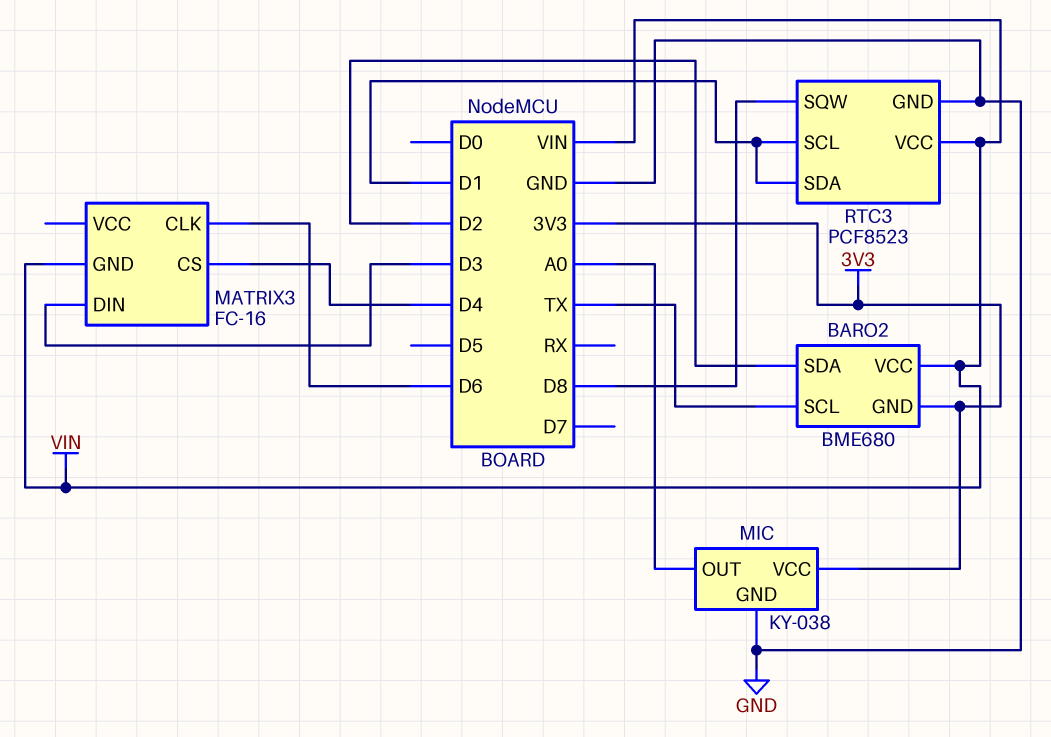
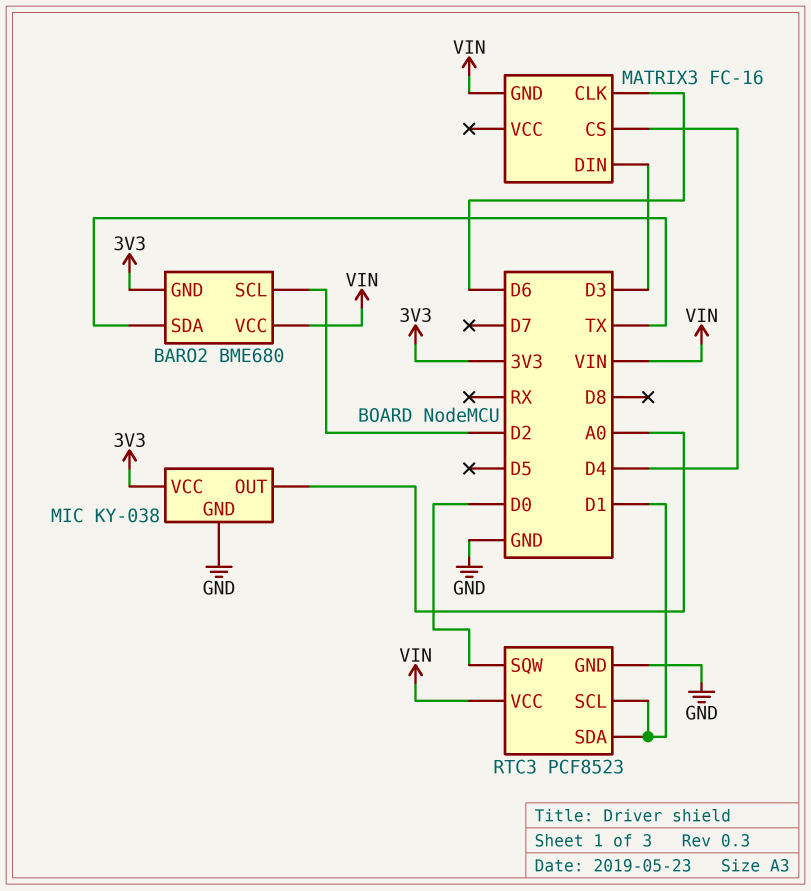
BARO2 pin SCL: TX -> D2
BARO2 pin SDA: D2 -> TX
RTC3 pin SQW: D8 -> D0

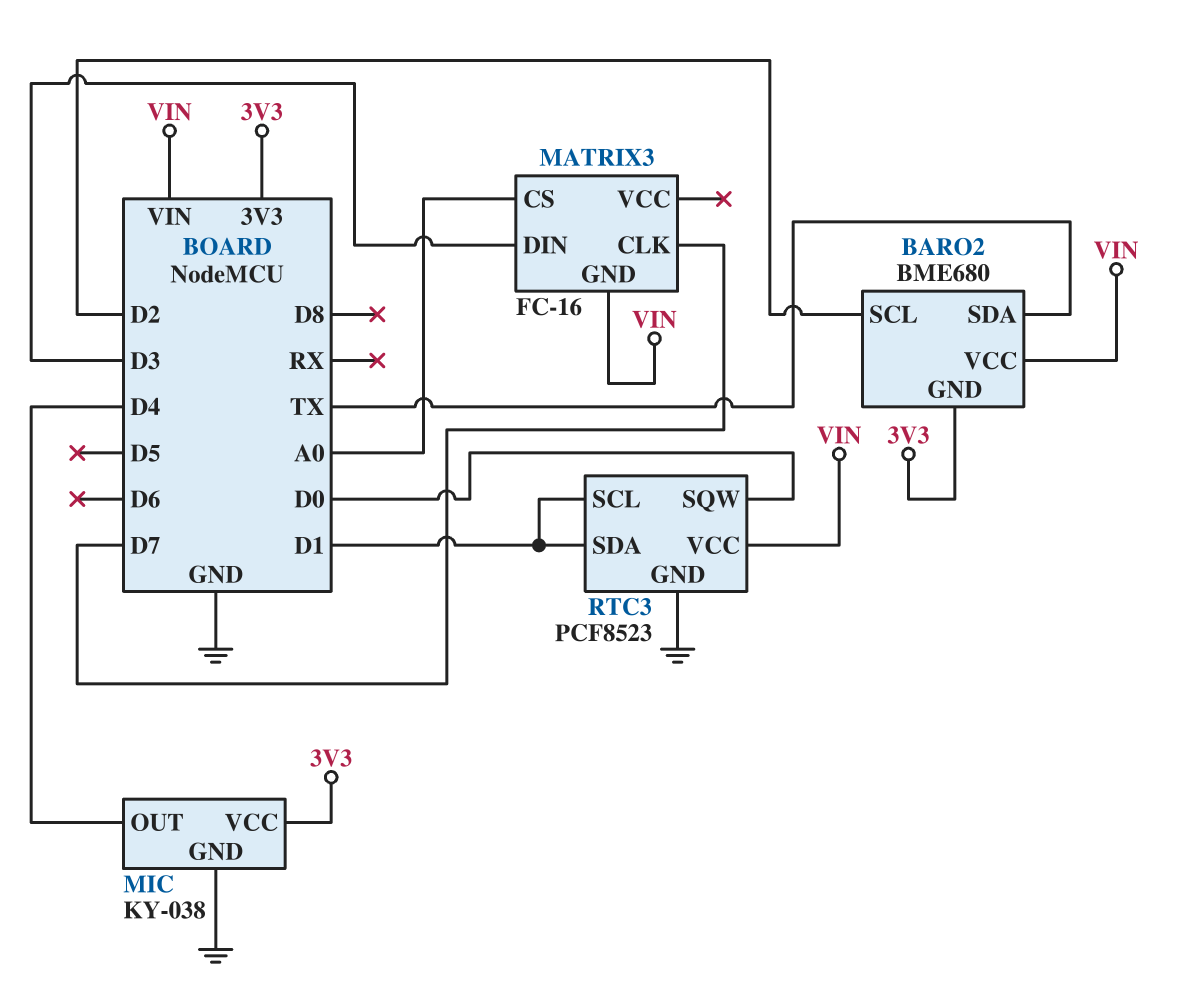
MATRIX3 pin CLK: D6 -> D7
MATRIX3 pin CS: D4 -> A0
MIC pin OUT: A0 -> D4

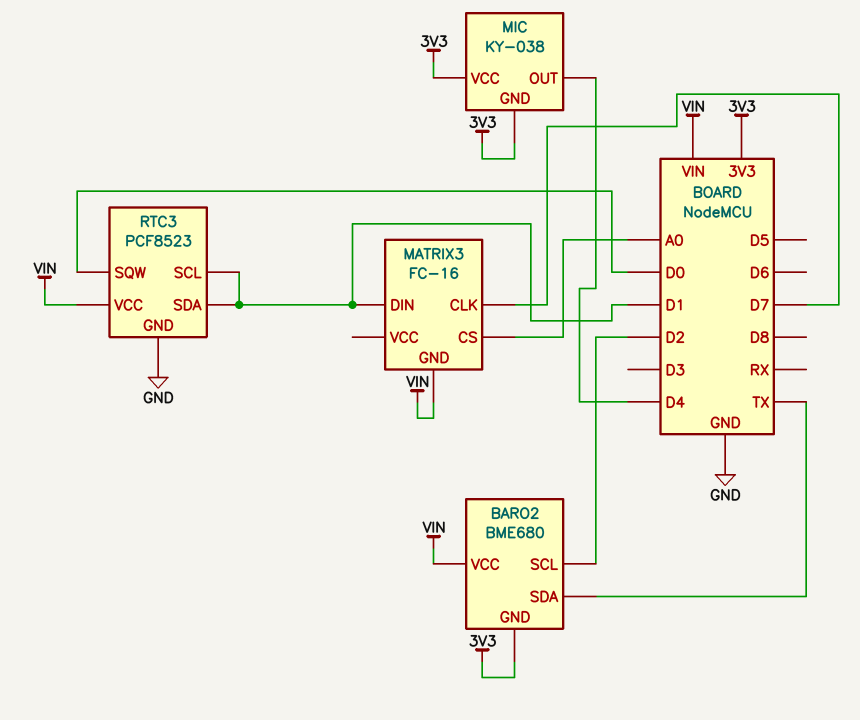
MATRIX3 pin DIN: D3 -> D1
MIC pin GND: GND -> 3V3

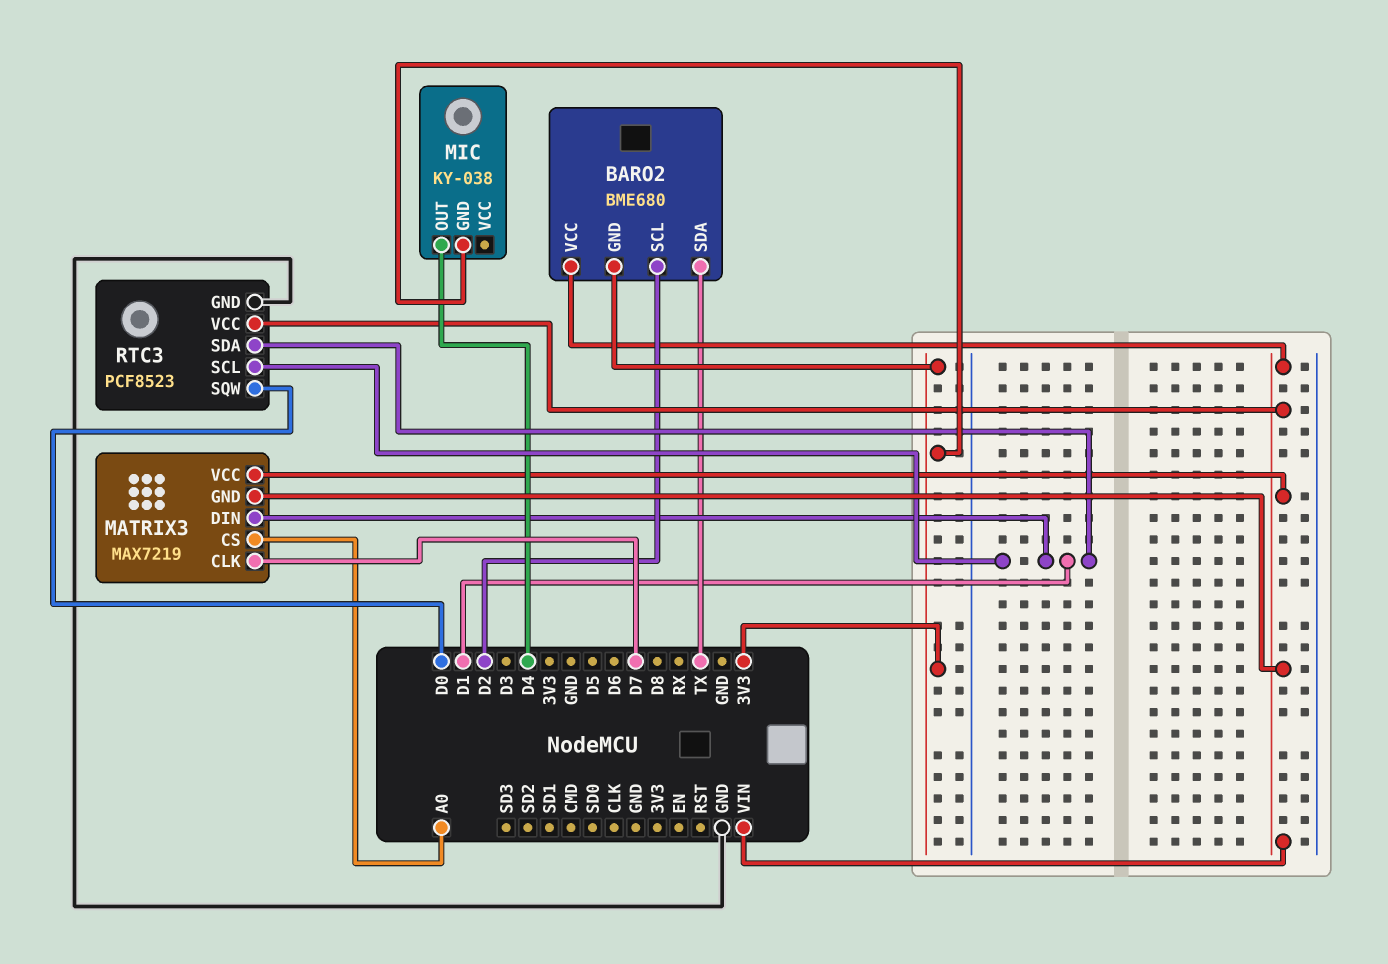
MATRIX3: FC-16 -> MAX7219
MATRIX3 pin VCC: none -> VIN
MIC pin VCC: 3V3 -> none

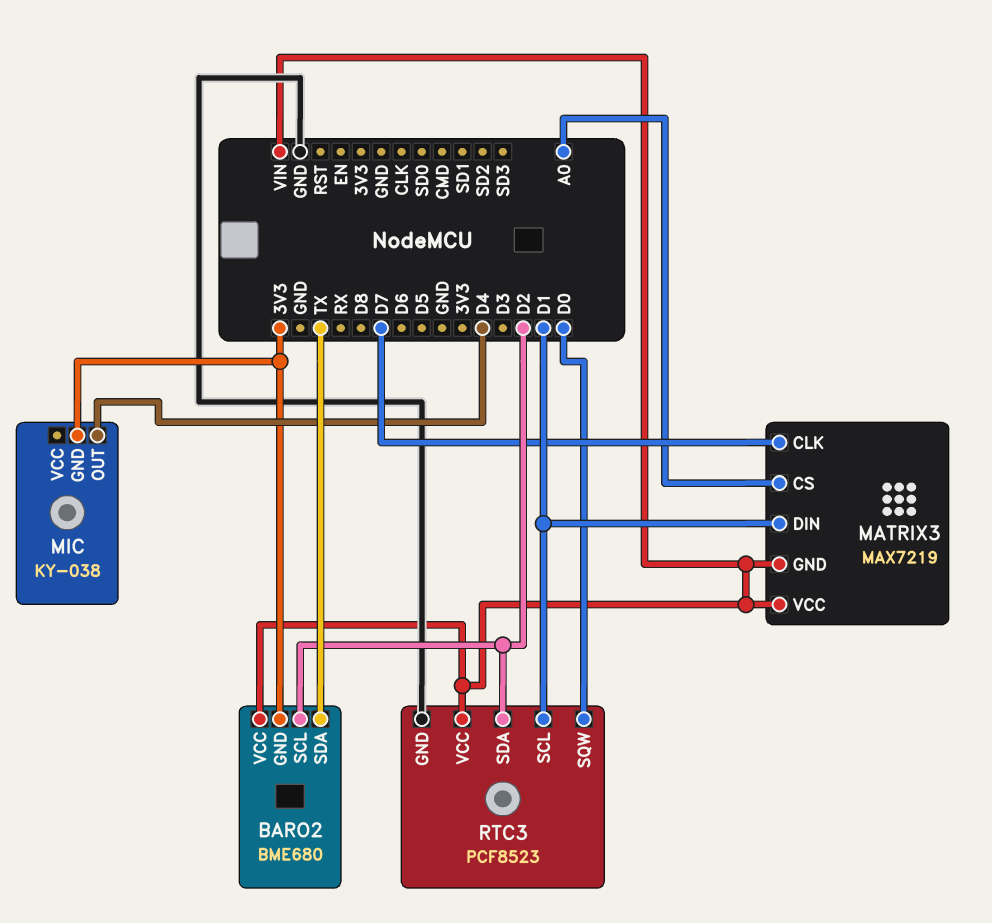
RTC3 pin SDA: D1 -> D2

